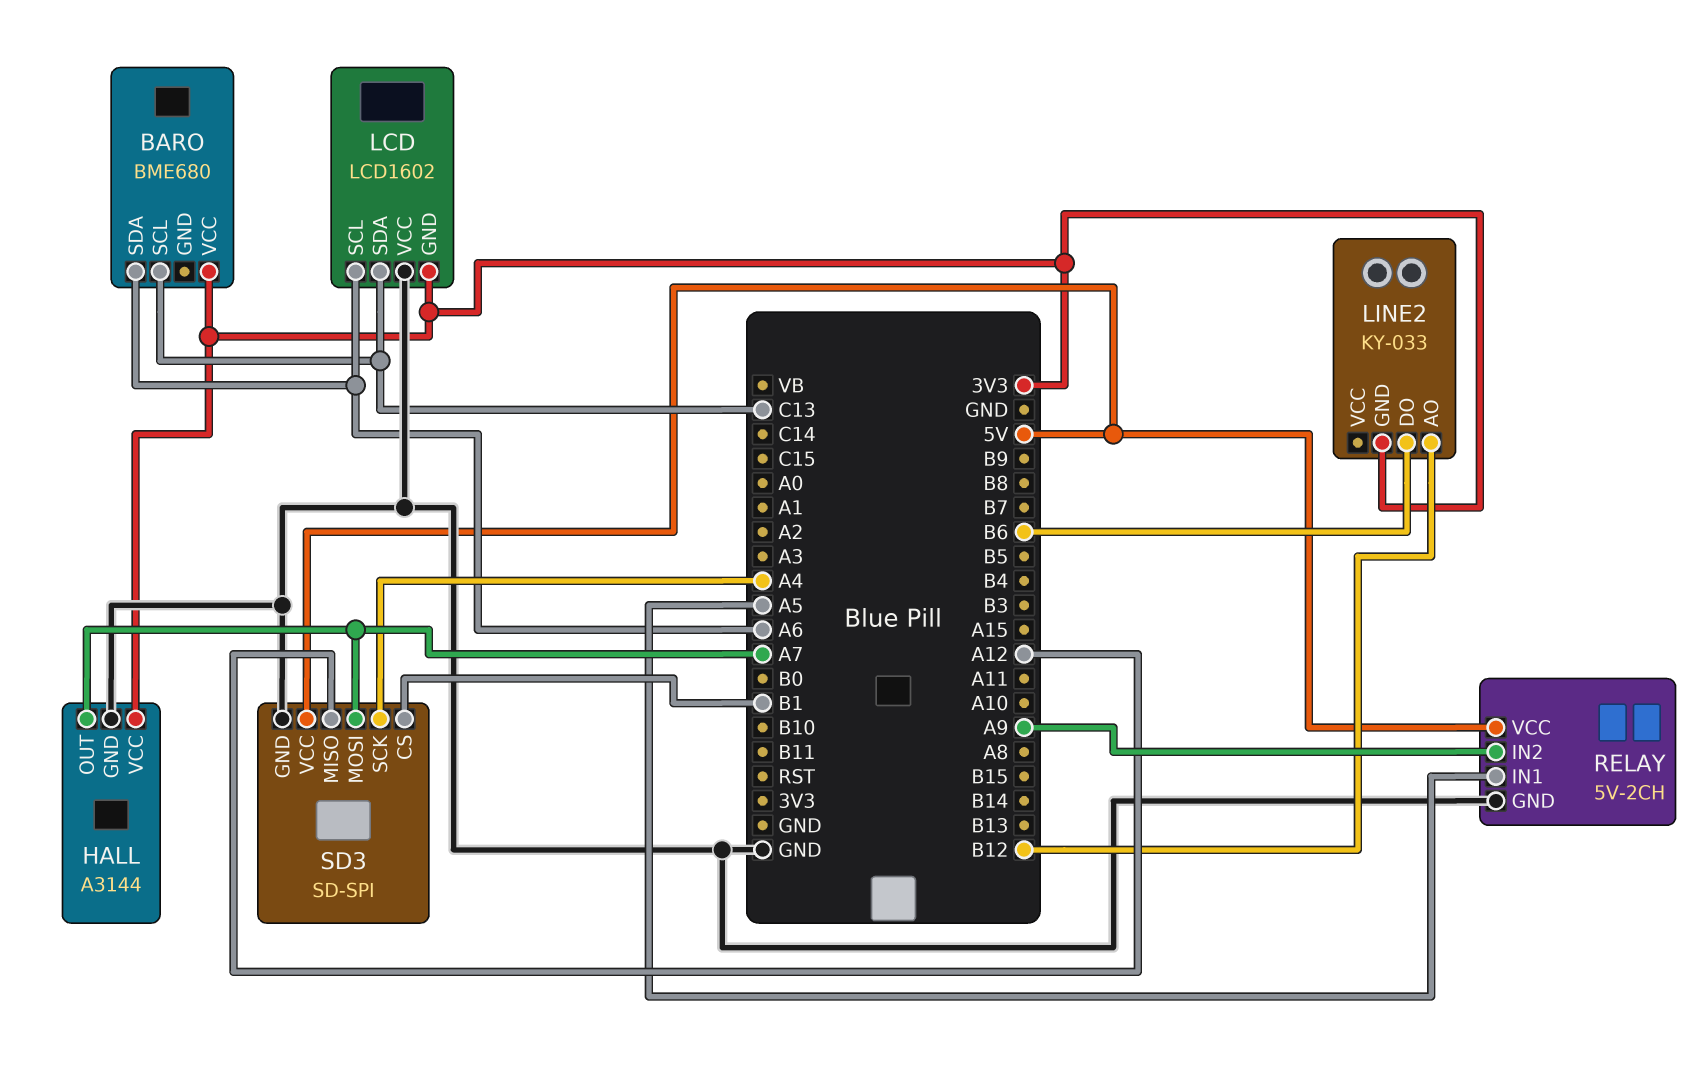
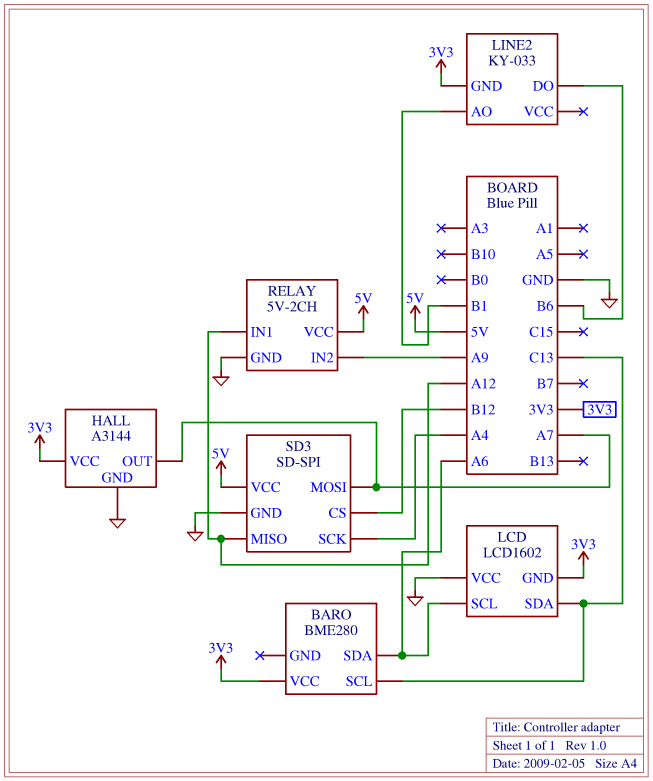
BARO: BME680 -> BME280
LINE2 pin AO: B12 -> B1
RELAY pin IN1: A5 -> A12
SD3 pin CS: B1 -> B12

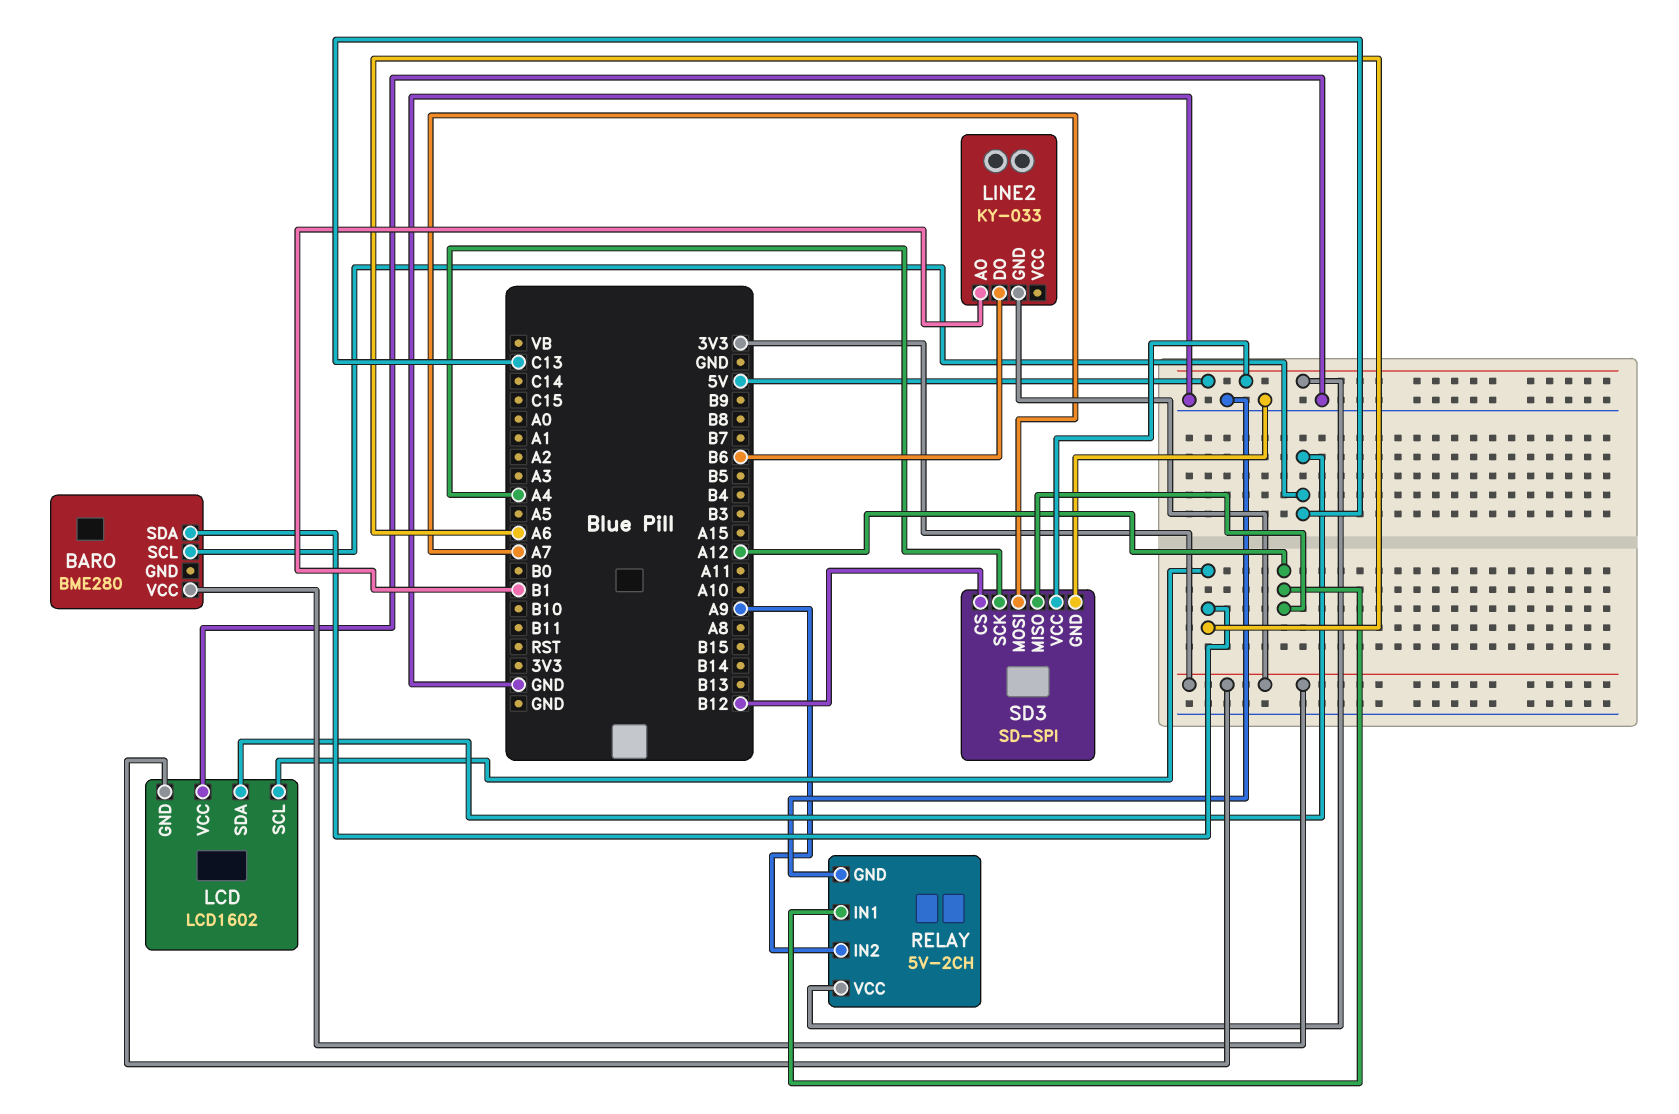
HALL: A3144 -> none
HALL pin GND: GND -> none
HALL pin OUT: A7 -> none
HALL pin VCC: 3V3 -> none

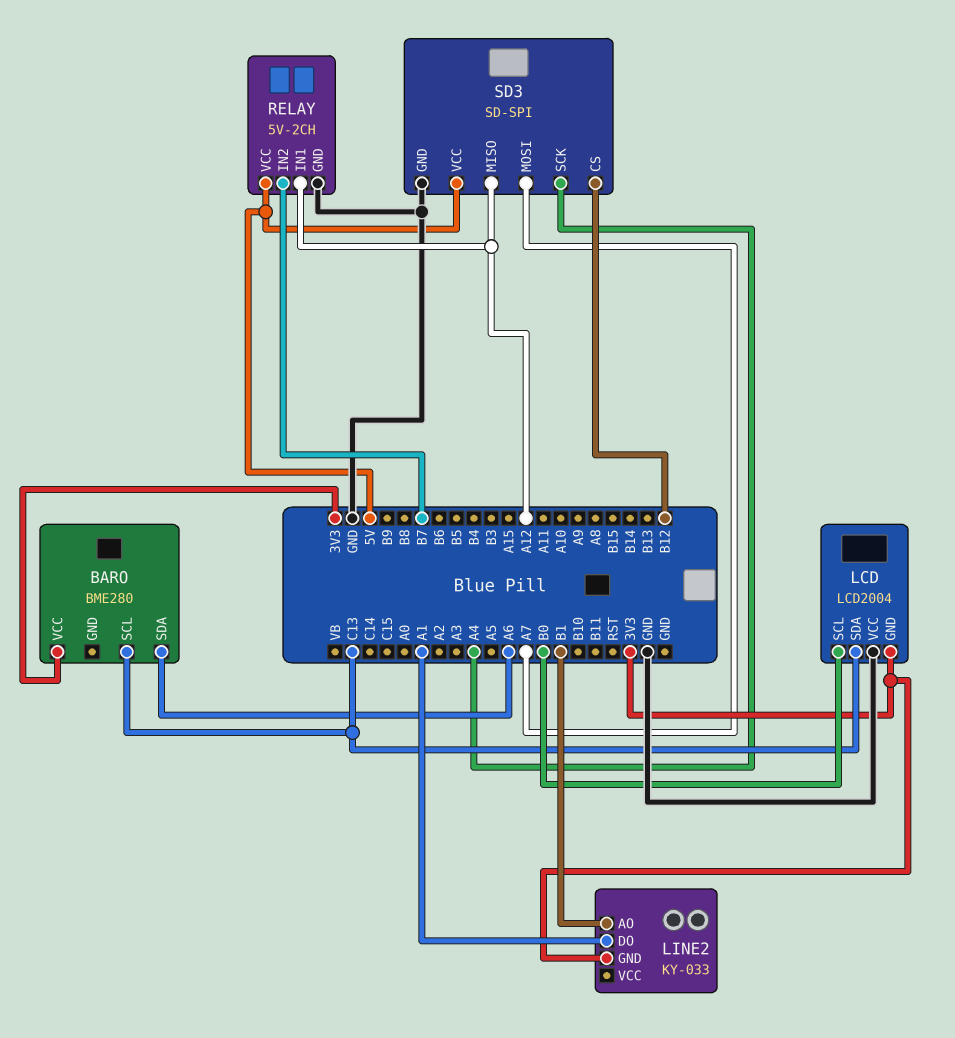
LCD: LCD1602 -> LCD2004
LCD pin SCL: A6 -> B0
LINE2 pin DO: B6 -> A1
RELAY pin IN2: A9 -> B7

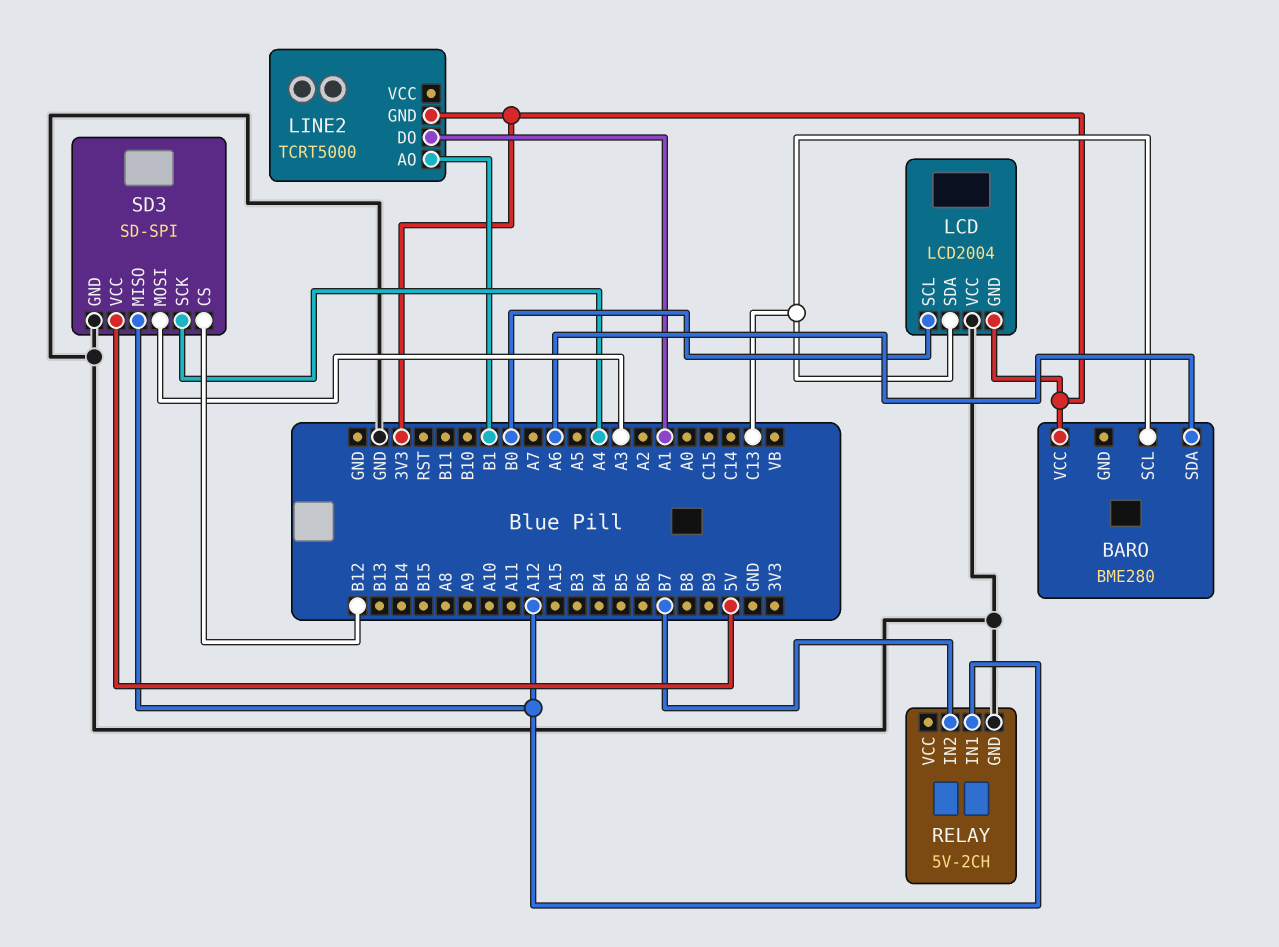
LINE2: KY-033 -> TCRT5000
RELAY pin VCC: 5V -> none
SD3 pin MOSI: A7 -> A3

